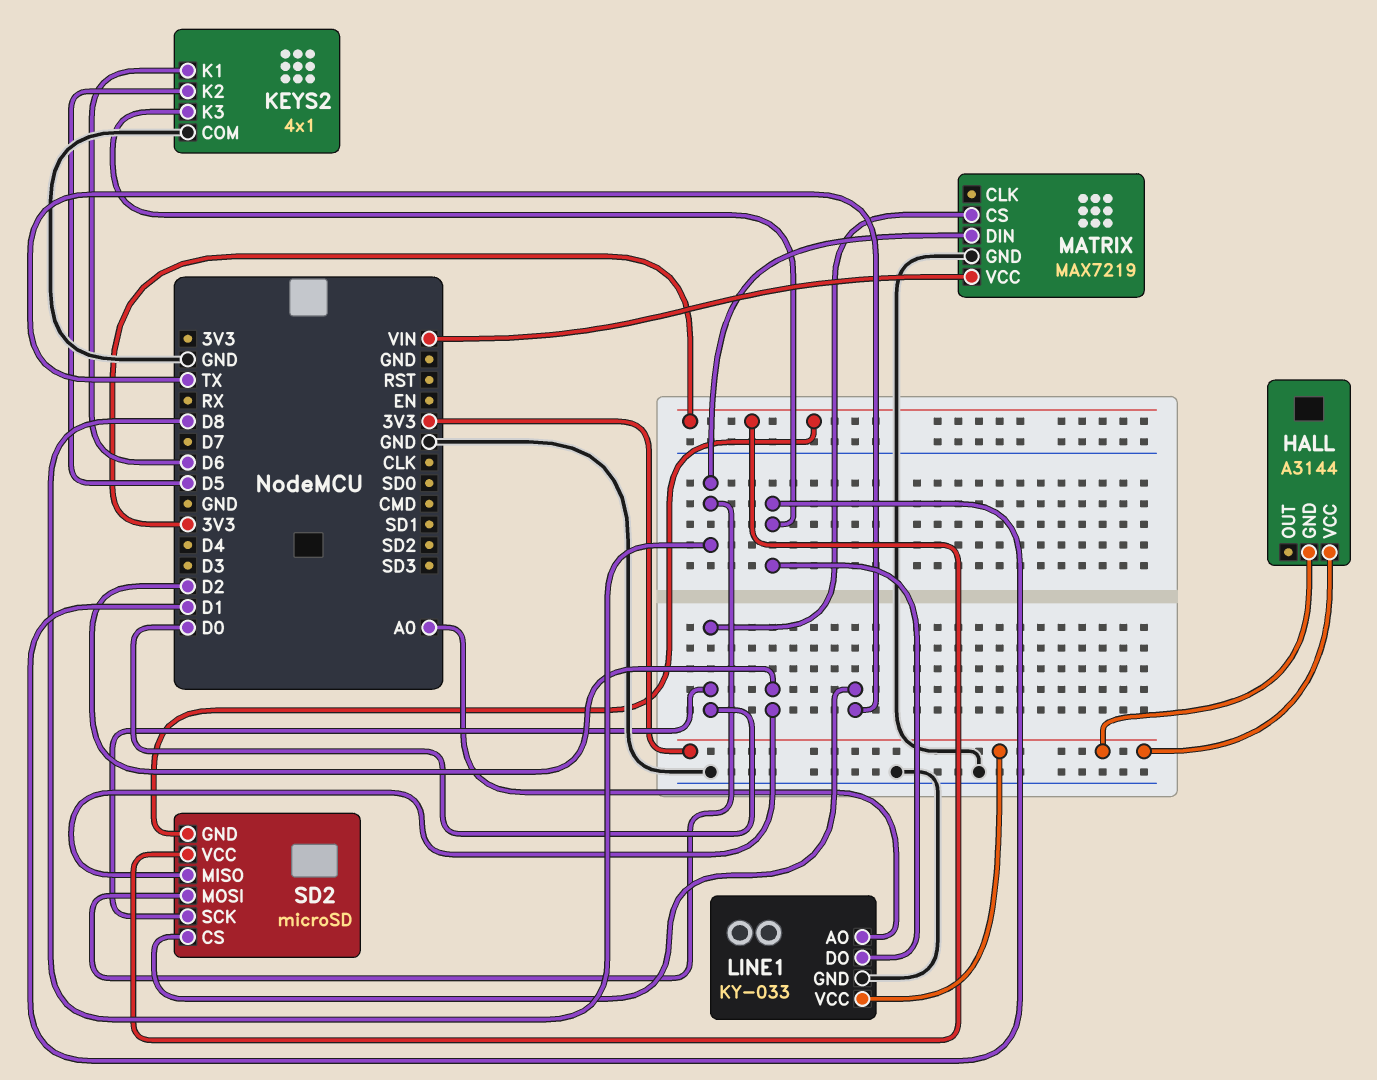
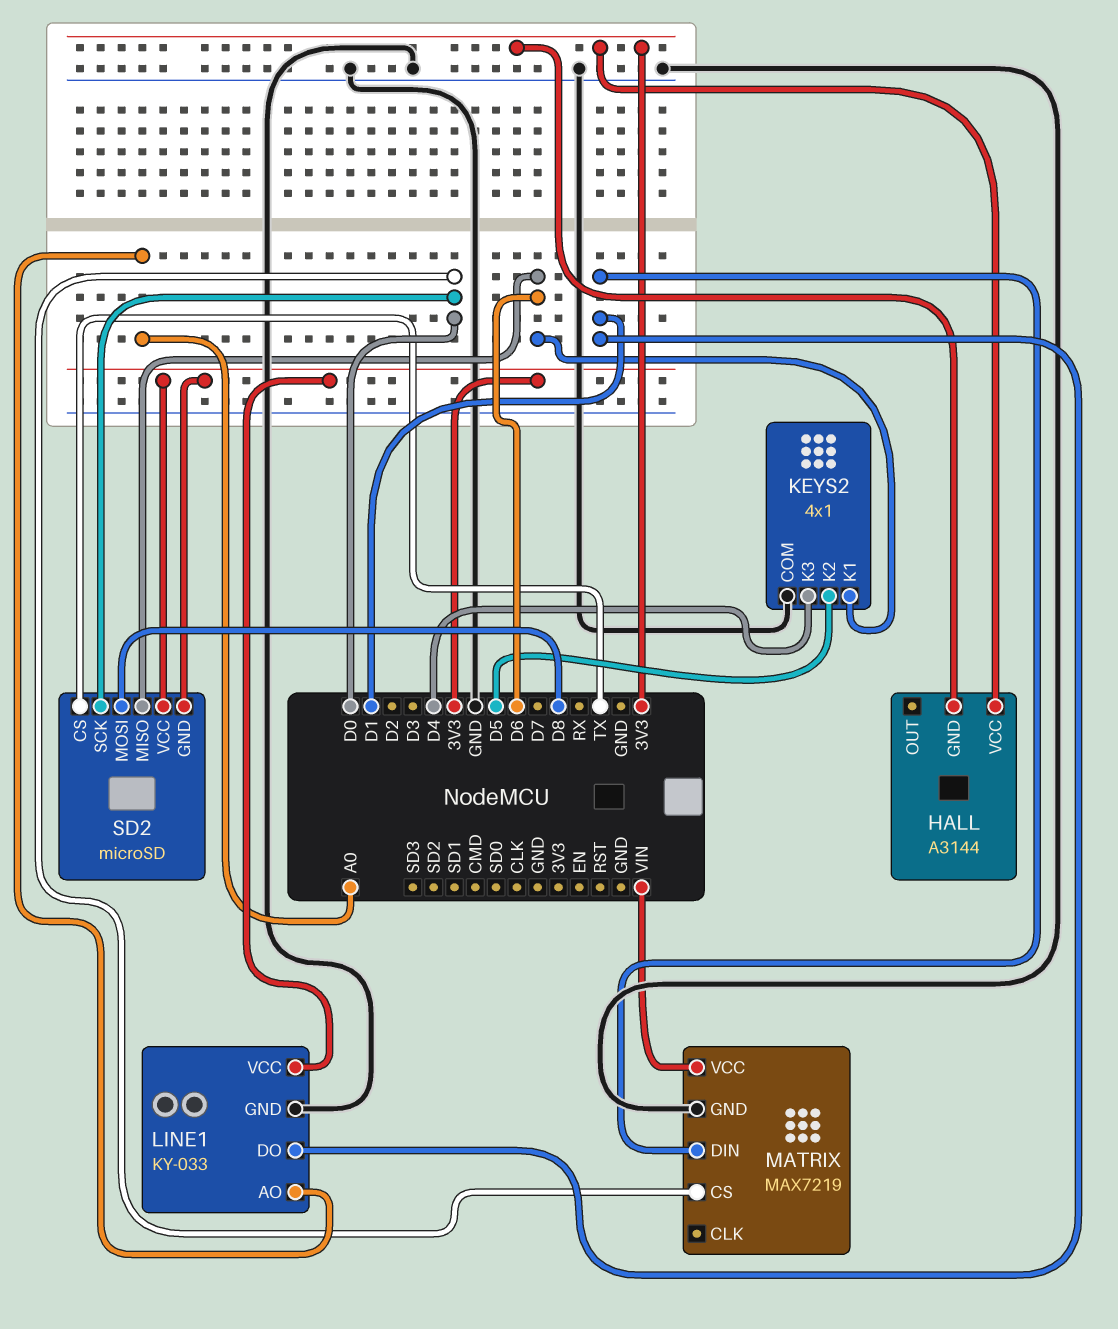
KEYS2 pin K3: D1 -> D4
MATRIX pin DIN: D8 -> D1
SD2 pin MISO: D2 -> D6

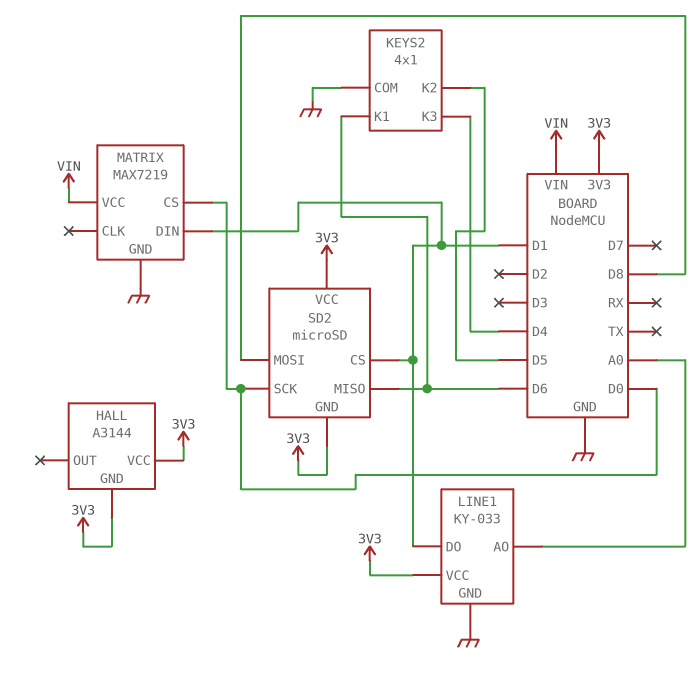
SD2 pin CS: TX -> D1

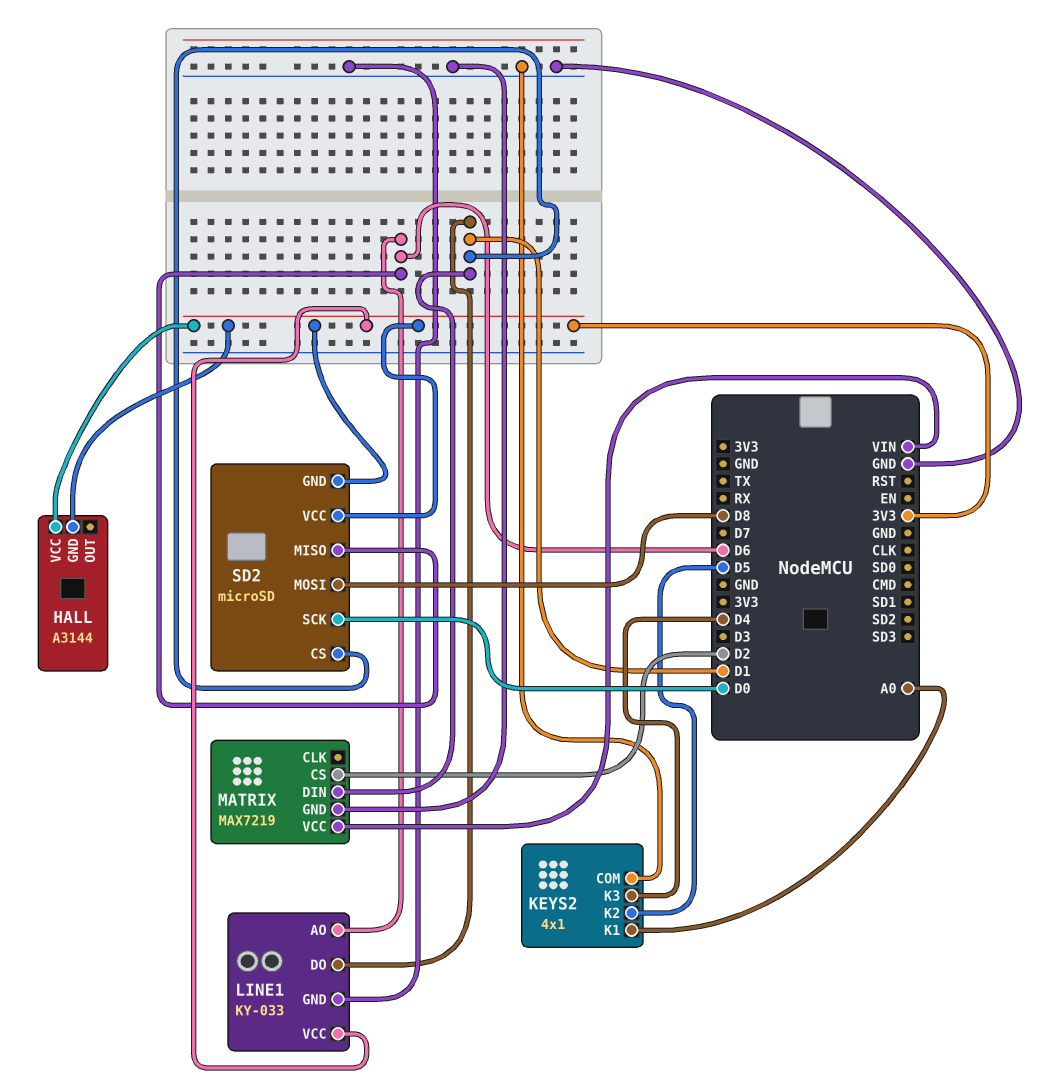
KEYS2 pin K1: D6 -> A0
LINE1 pin AO: A0 -> D6
MATRIX pin CS: D0 -> D2

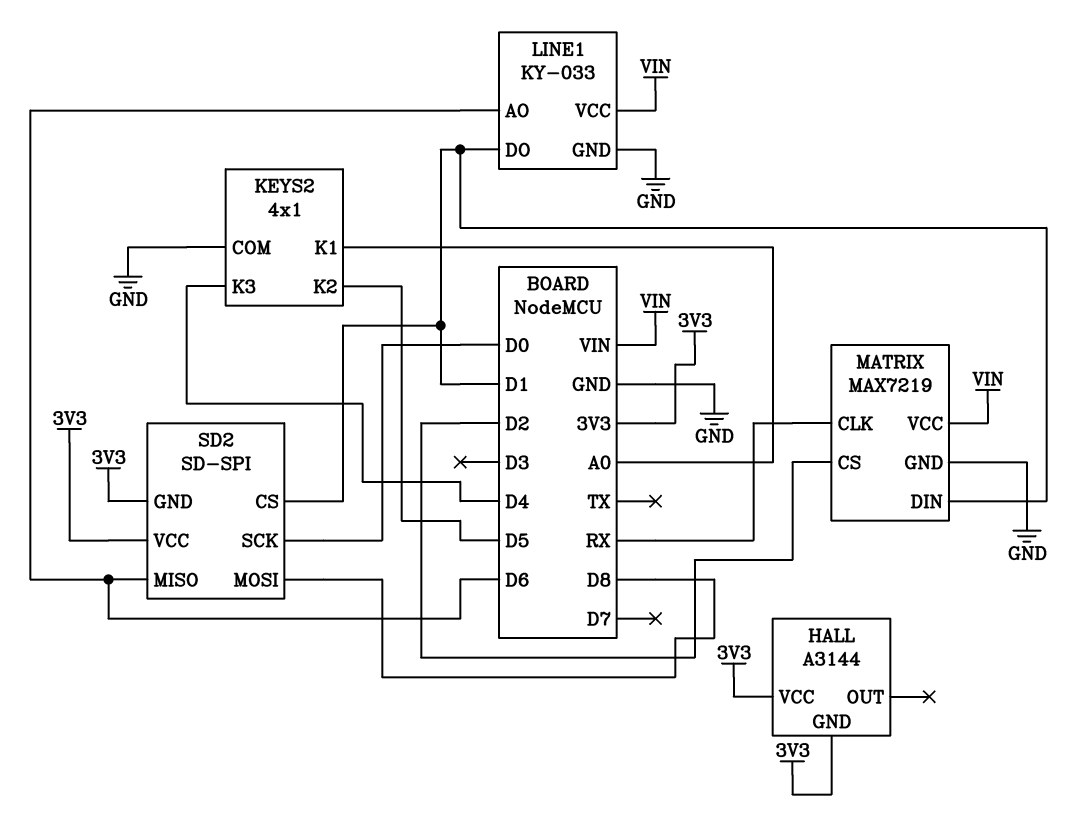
LINE1 pin VCC: 3V3 -> VIN
MATRIX pin CLK: none -> RX
SD2: microSD -> SD-SPI

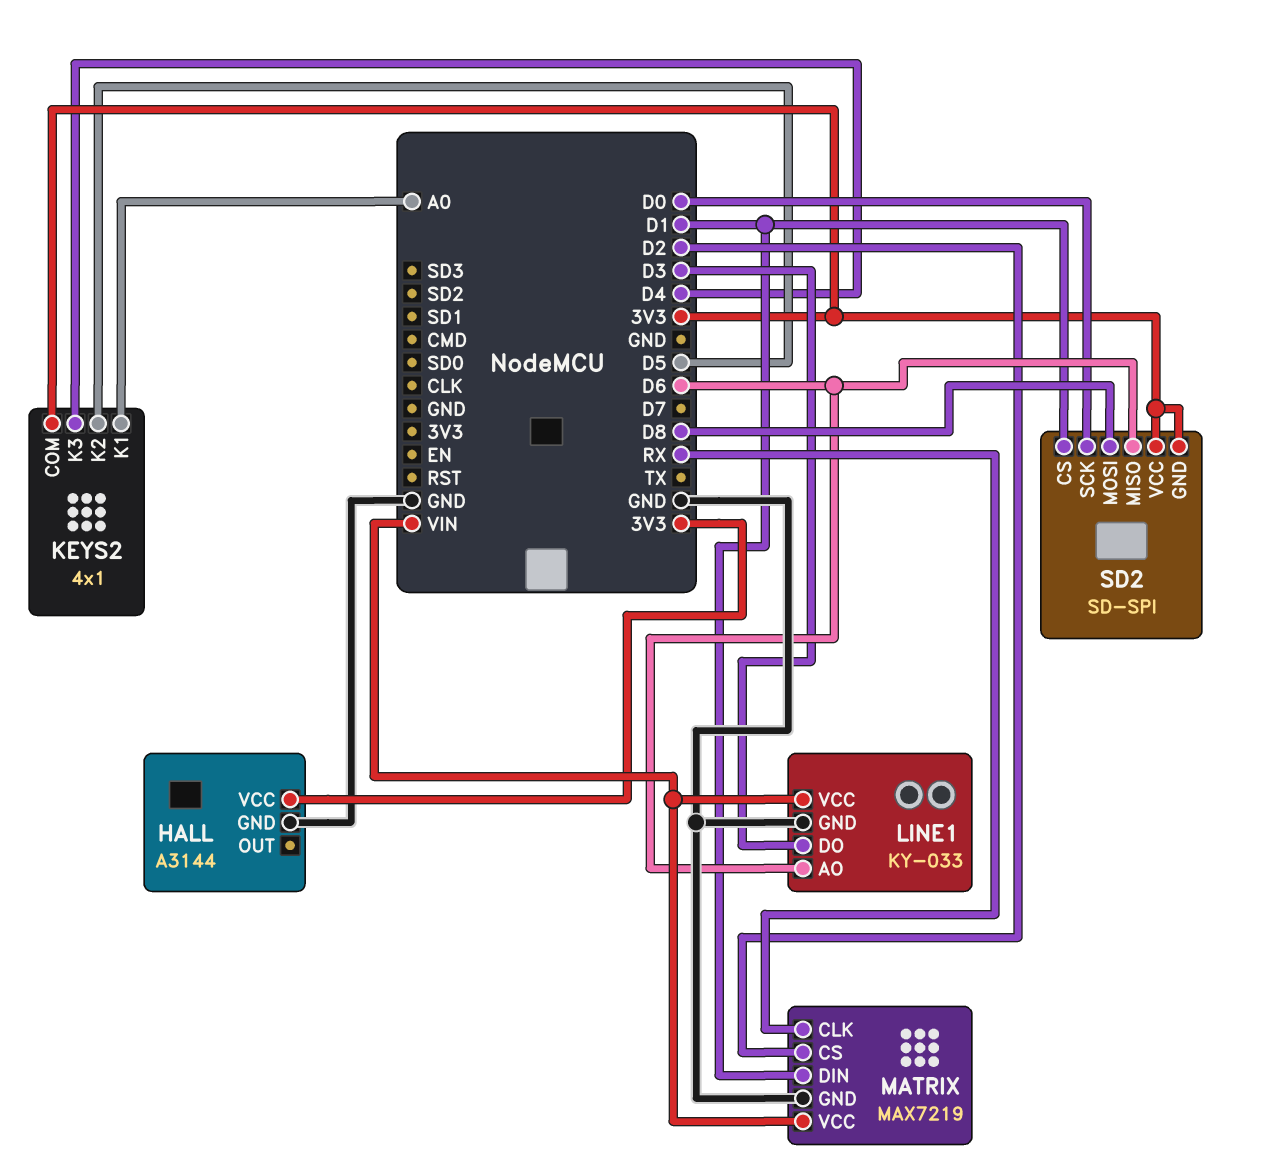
HALL pin GND: 3V3 -> GND
KEYS2 pin COM: GND -> 3V3
LINE1 pin DO: D1 -> D3

